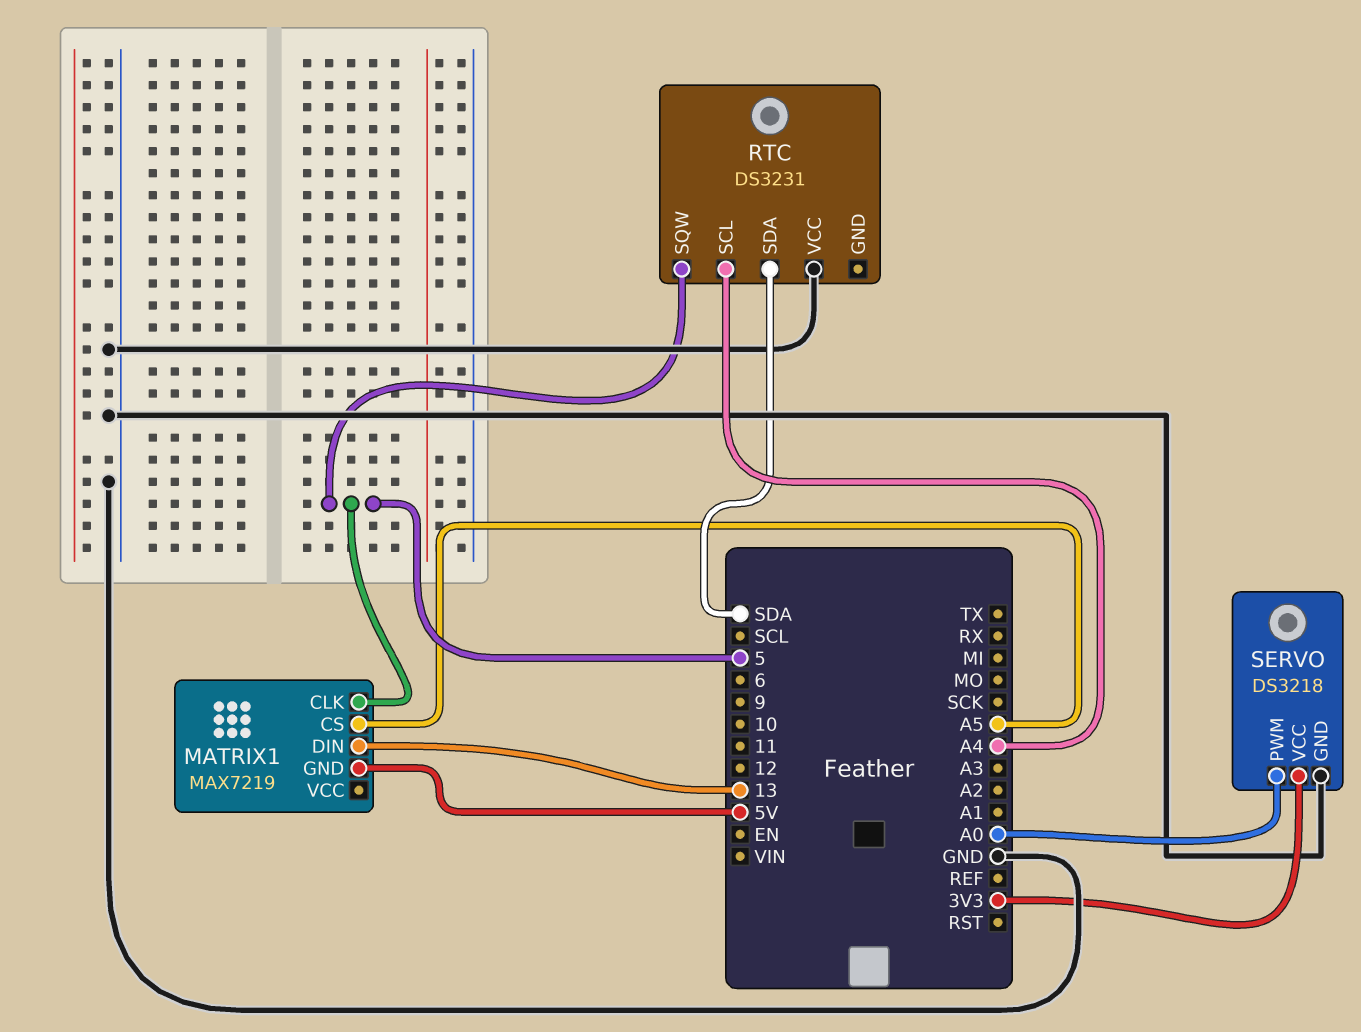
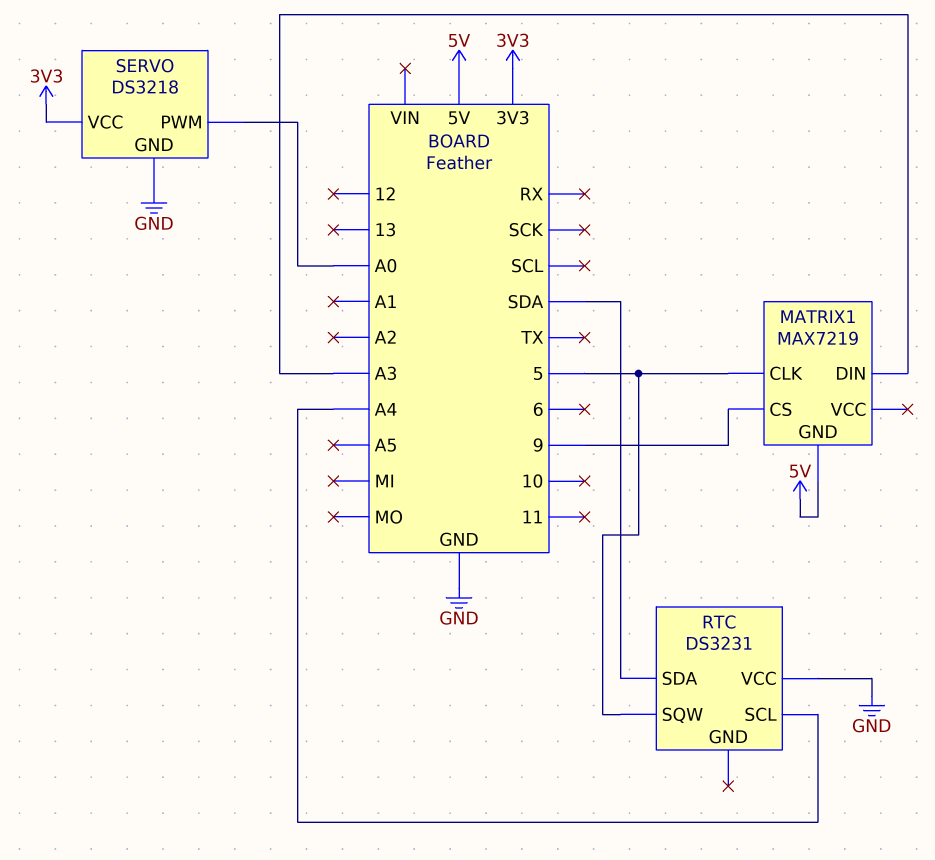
MATRIX1 pin CS: A5 -> 9
MATRIX1 pin DIN: 13 -> A3

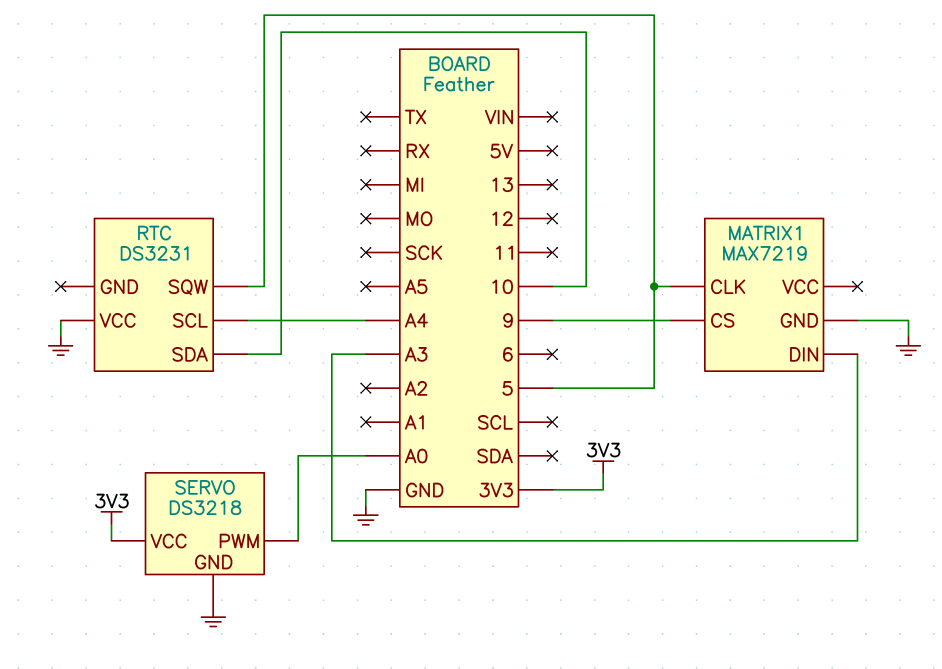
MATRIX1 pin GND: 5V -> GND
RTC pin SDA: SDA -> 10

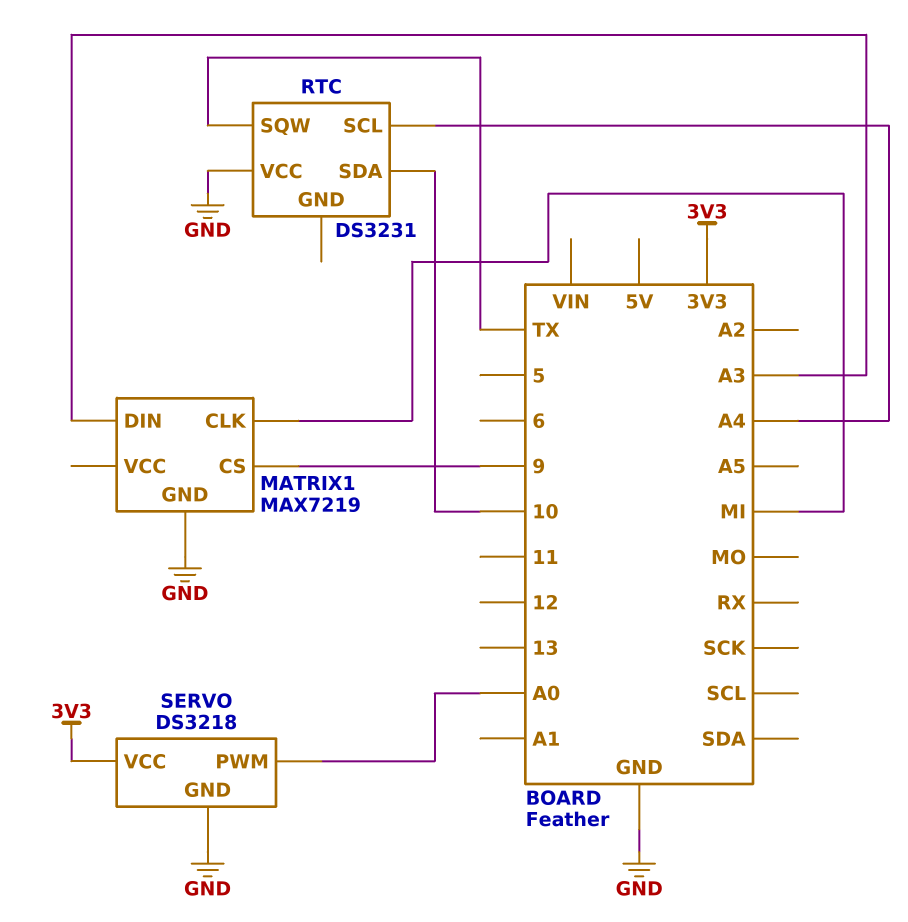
MATRIX1 pin CLK: 5 -> MI
RTC pin SQW: 5 -> TX

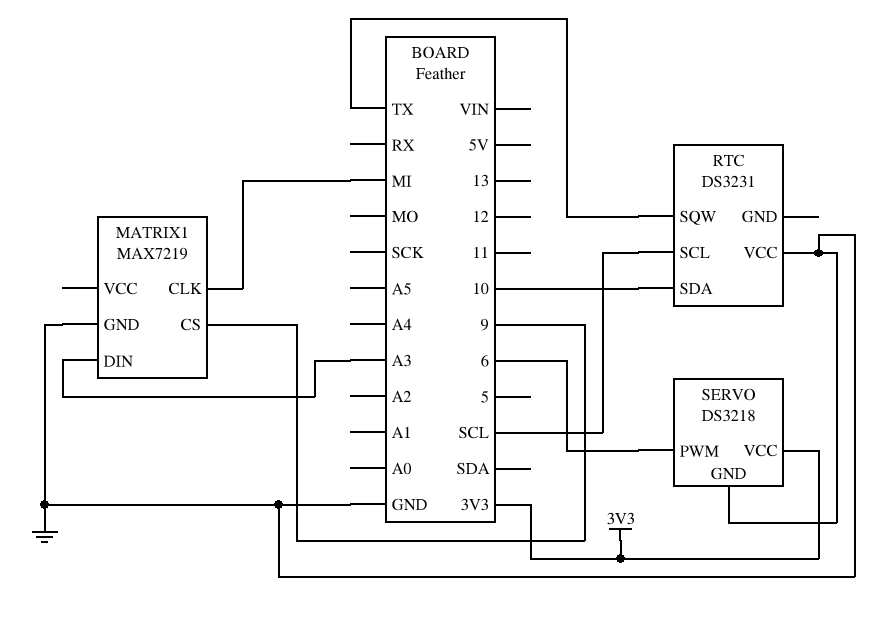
RTC pin SCL: A4 -> SCL
SERVO pin PWM: A0 -> 6

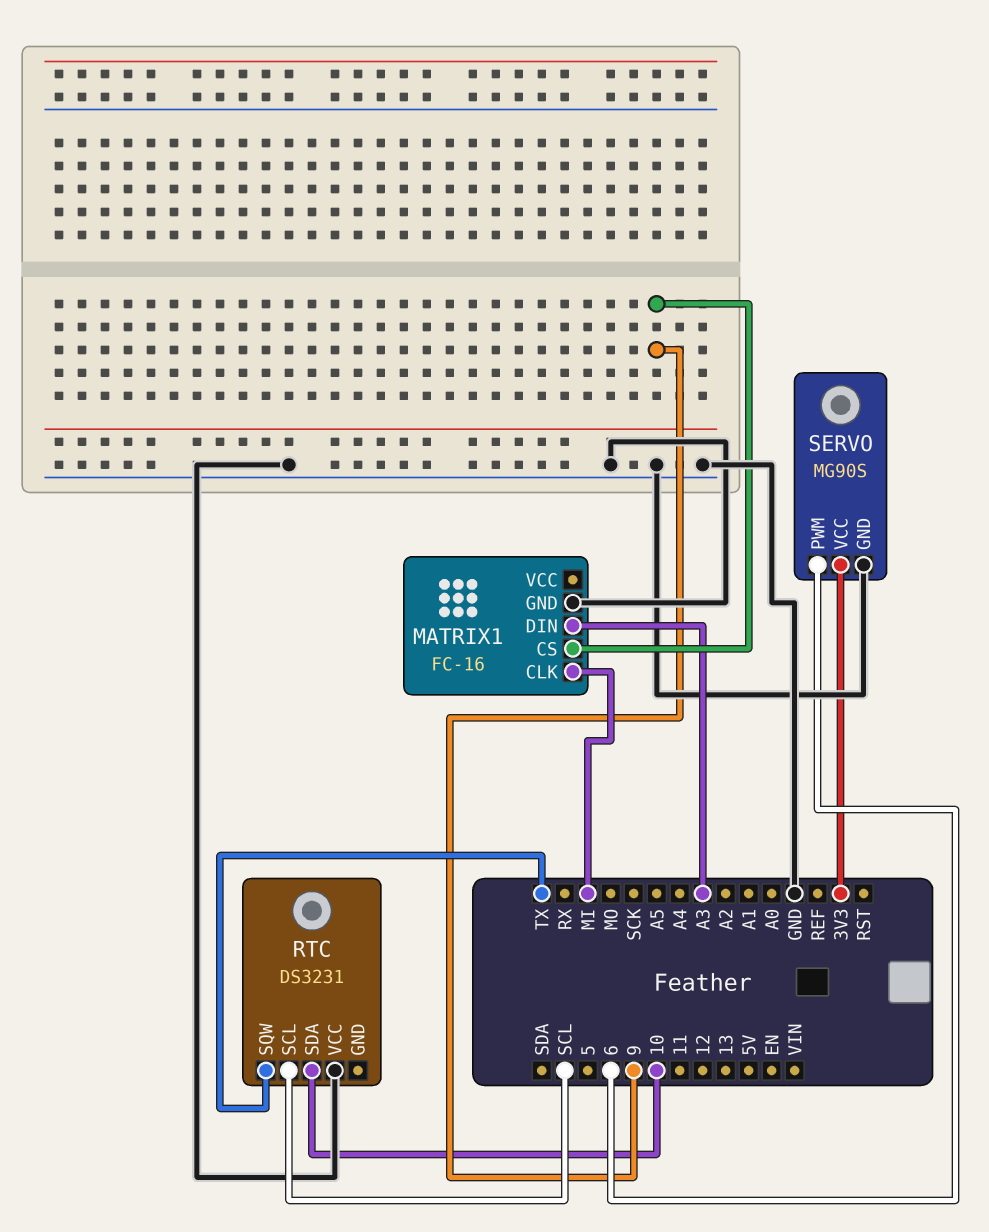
MATRIX1: MAX7219 -> FC-16
SERVO: DS3218 -> MG90S

